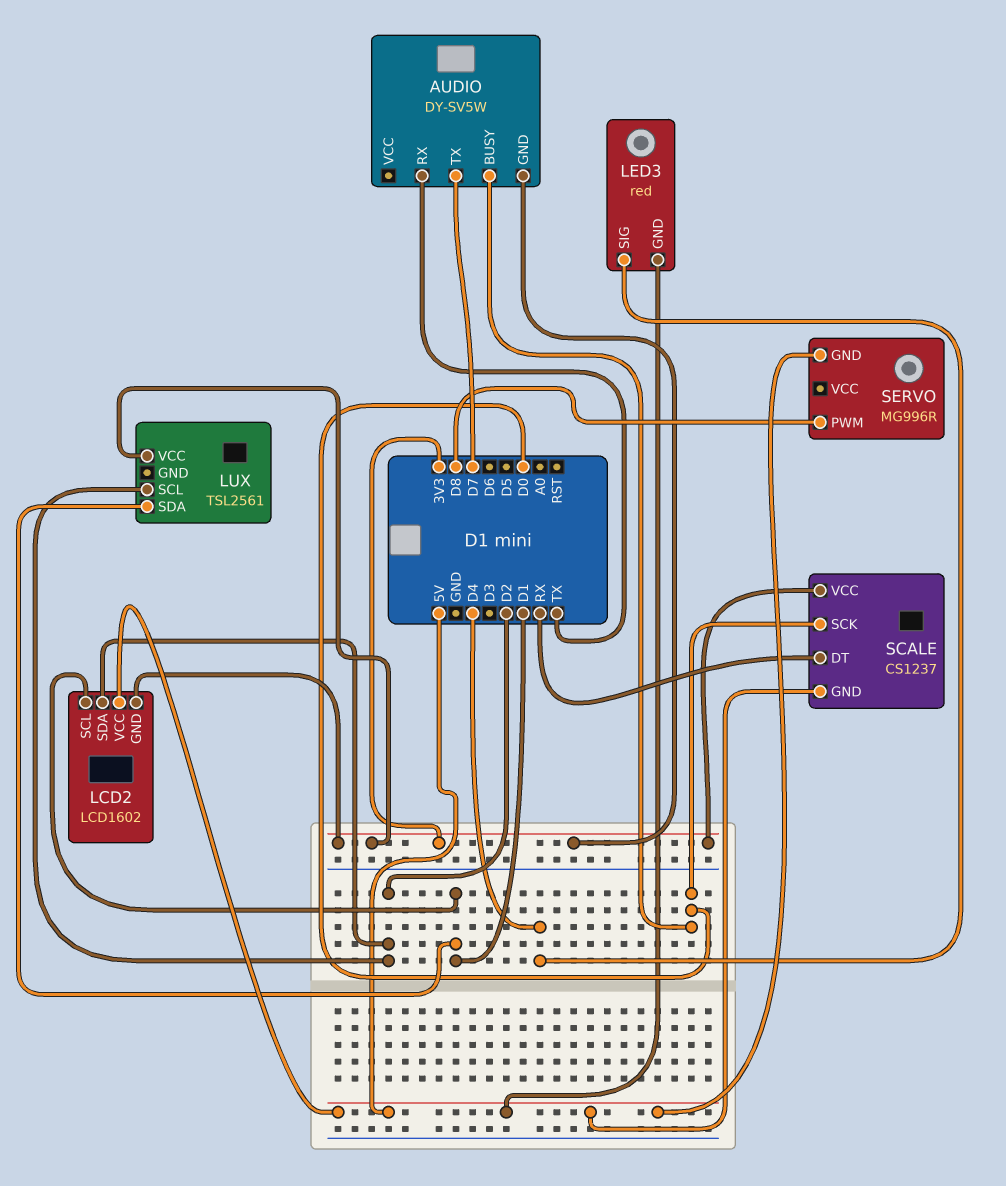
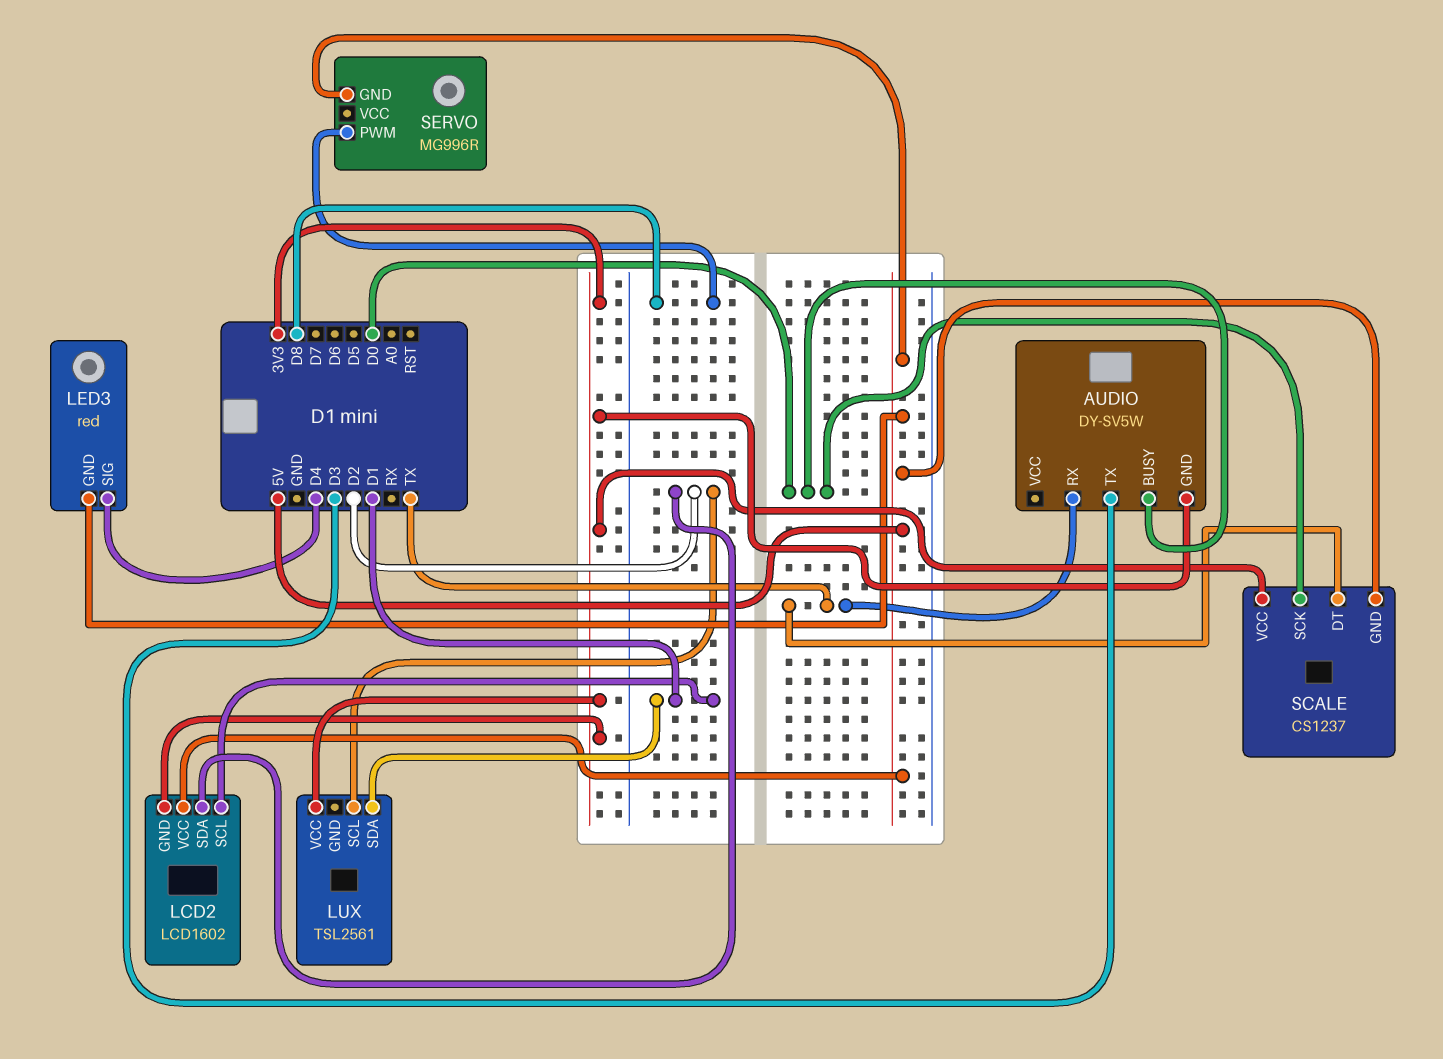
AUDIO pin TX: D7 -> D3
SCALE pin DT: RX -> TX

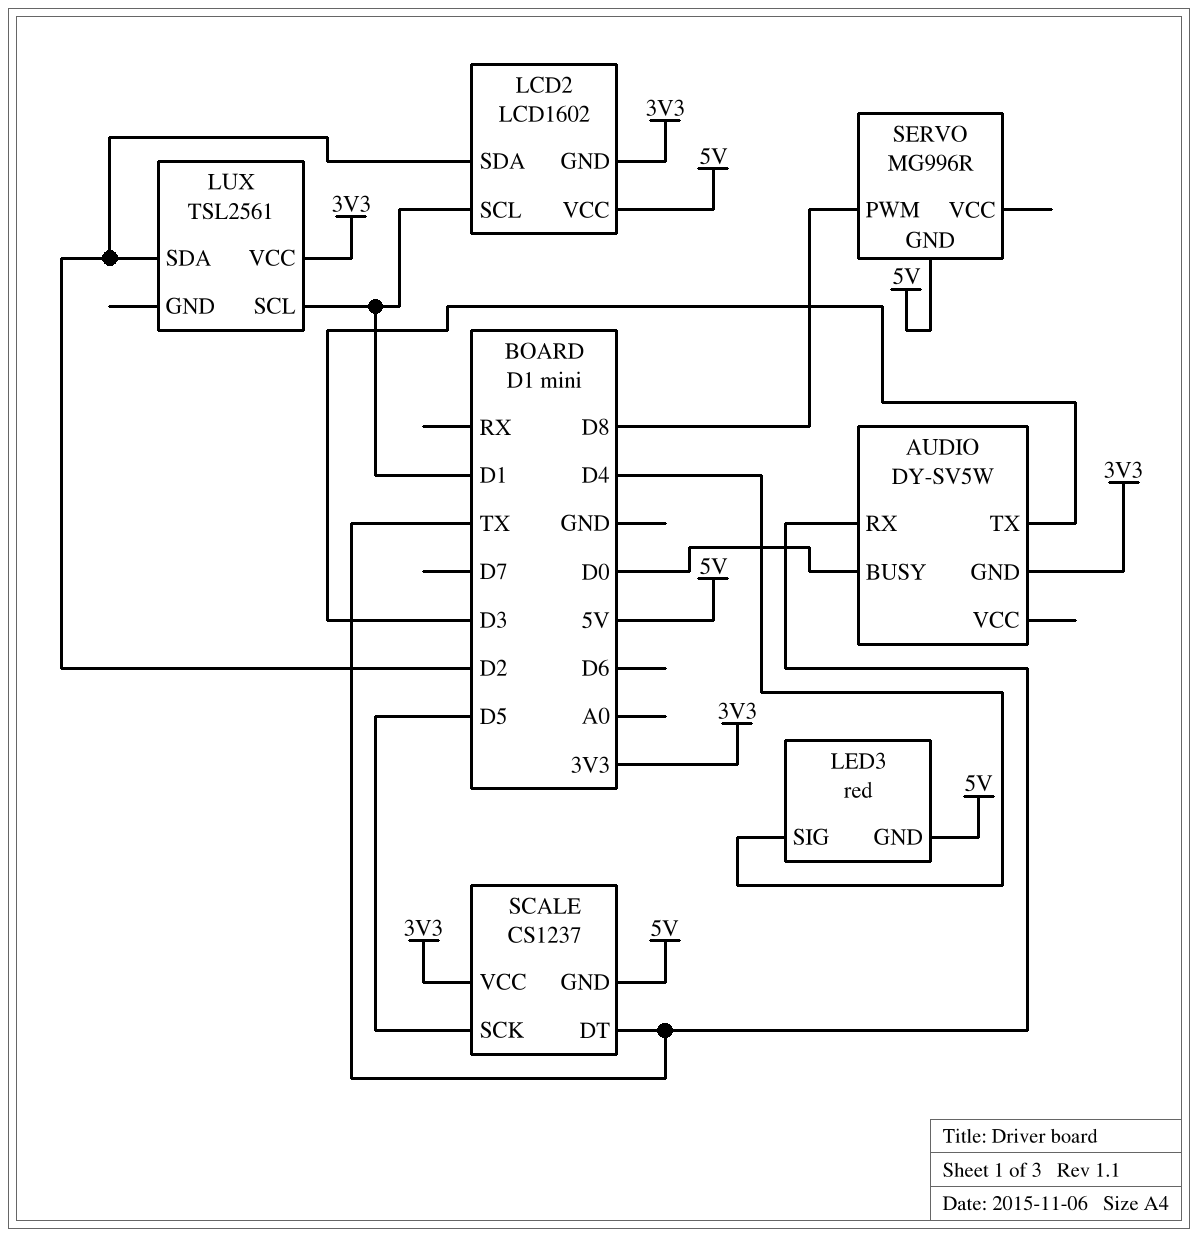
LUX pin SCL: D2 -> D1
LUX pin SDA: D1 -> D2
SCALE pin SCK: D0 -> D5

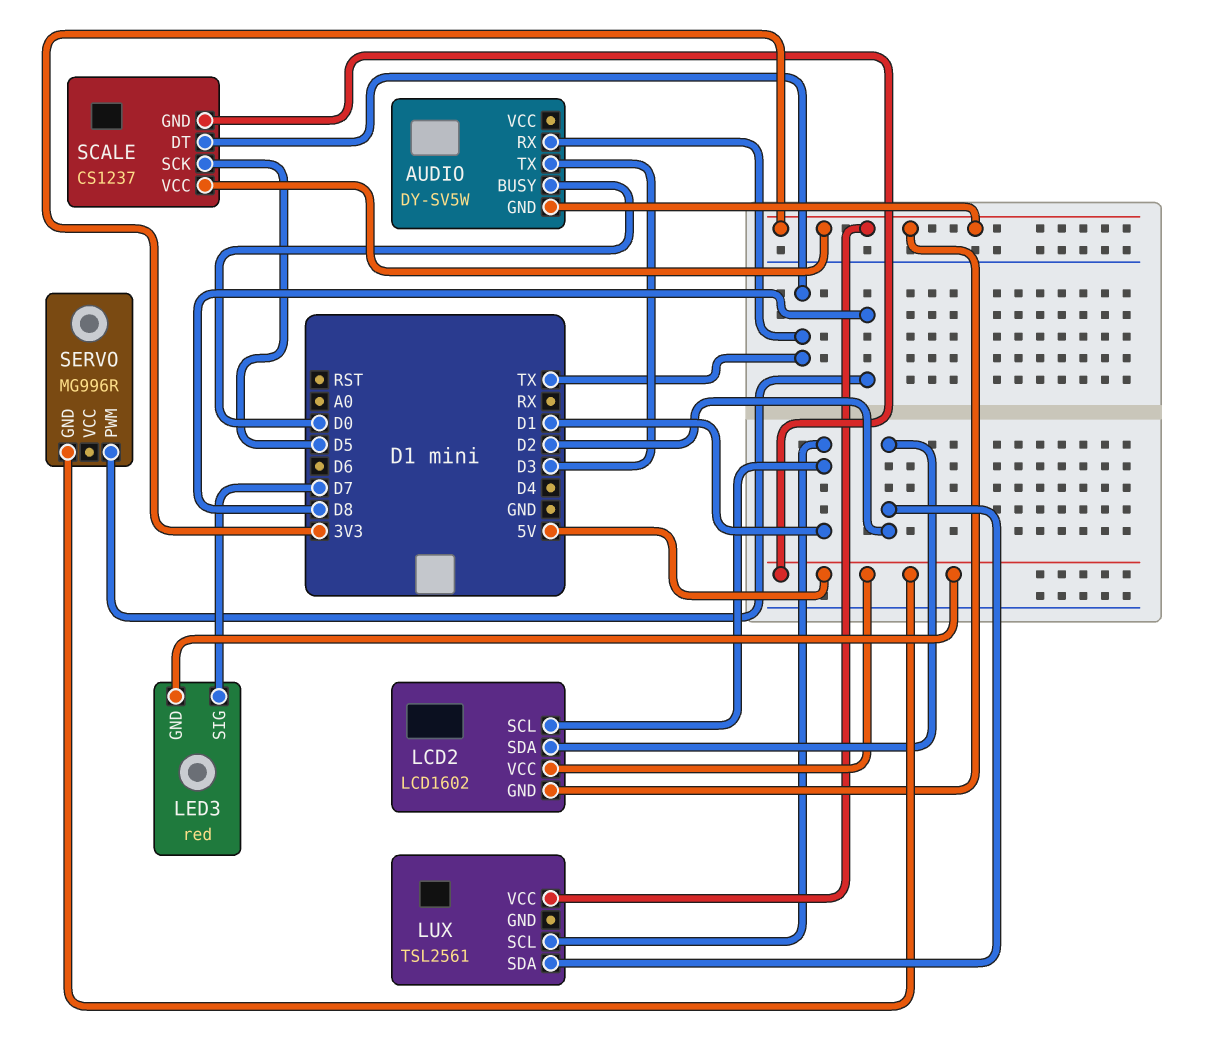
LED3 pin SIG: D4 -> D7

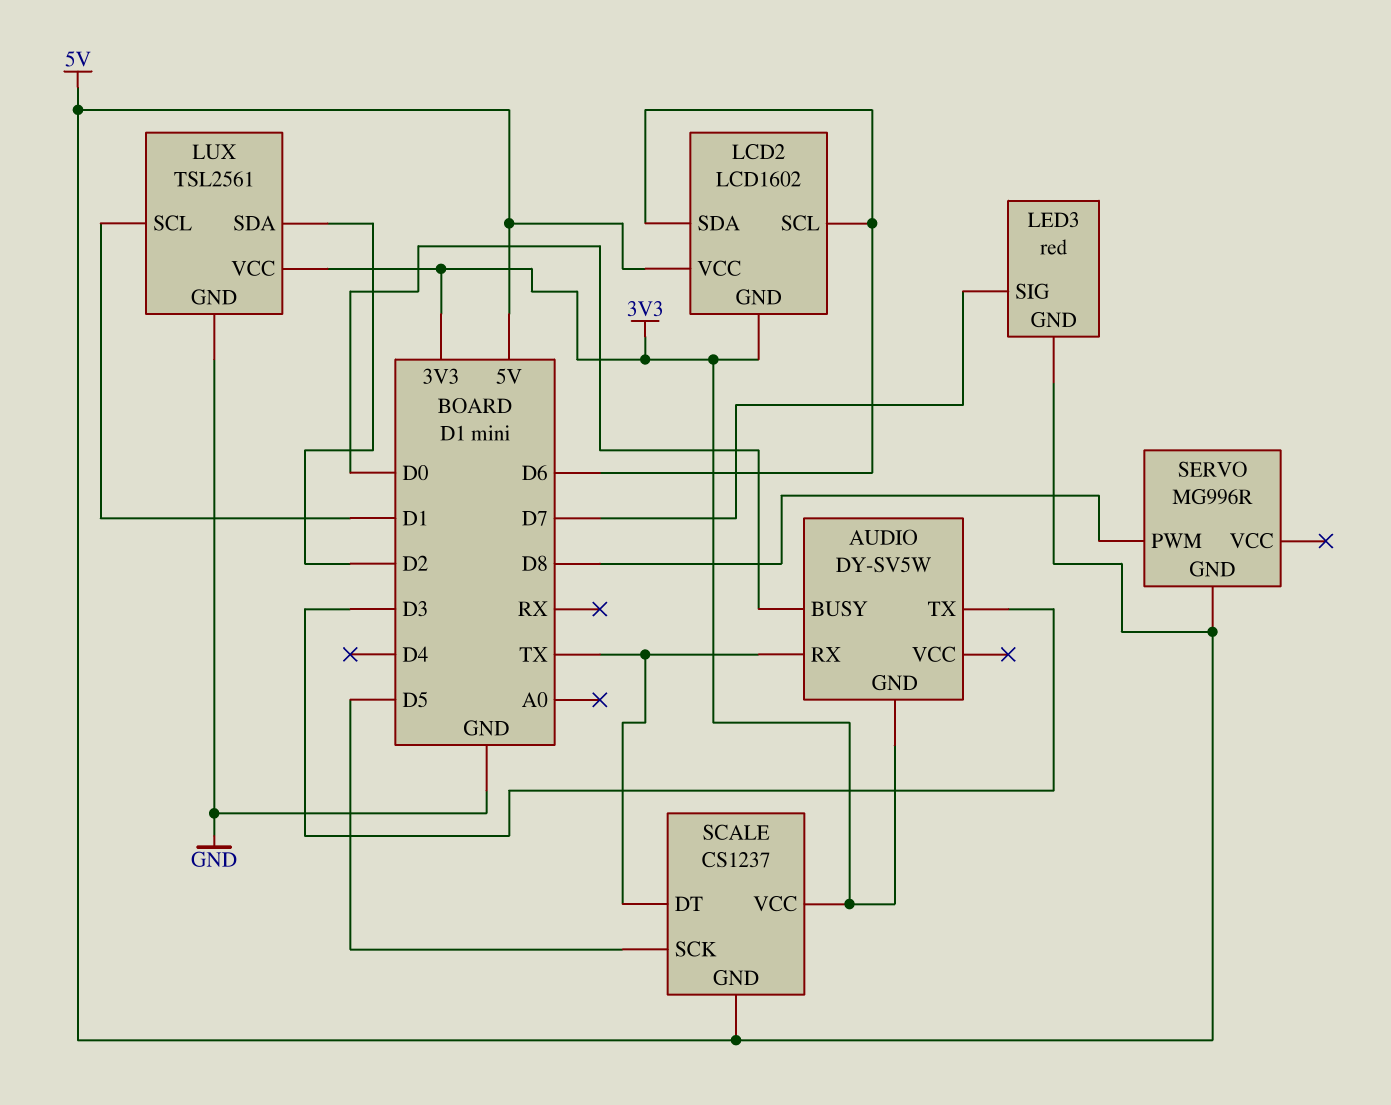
LCD2 pin SCL: D1 -> D6
LCD2 pin SDA: D2 -> D6
LUX pin GND: none -> GND

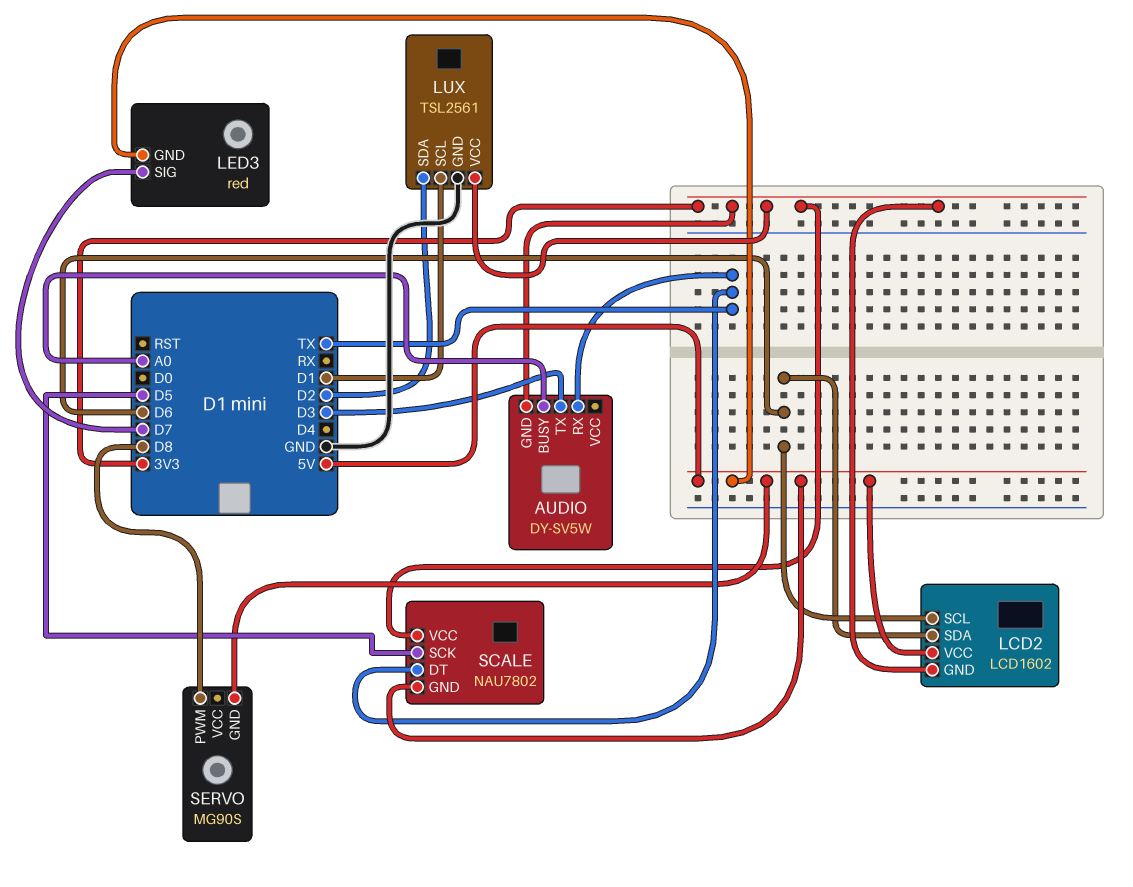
AUDIO pin BUSY: D0 -> A0
SCALE: CS1237 -> NAU7802
SERVO: MG996R -> MG90S

